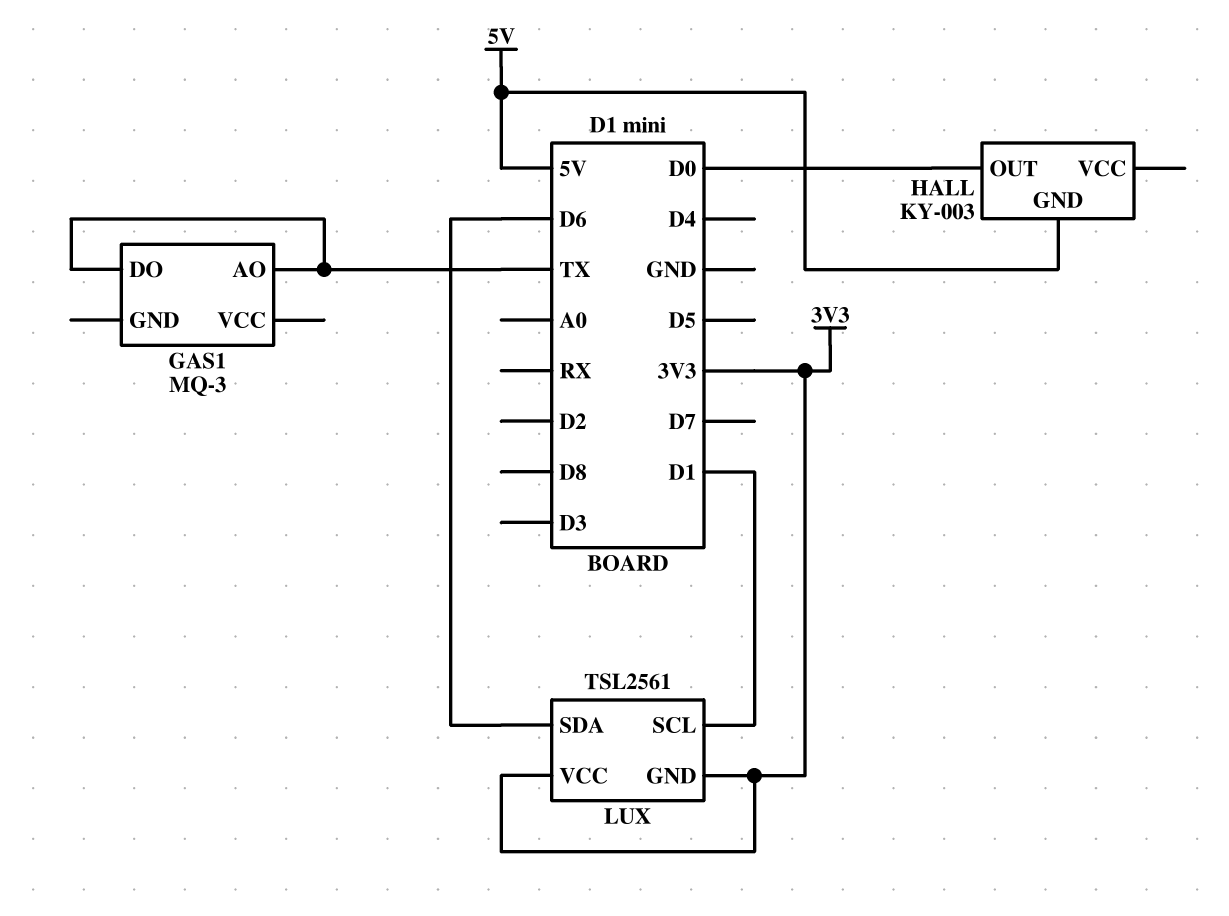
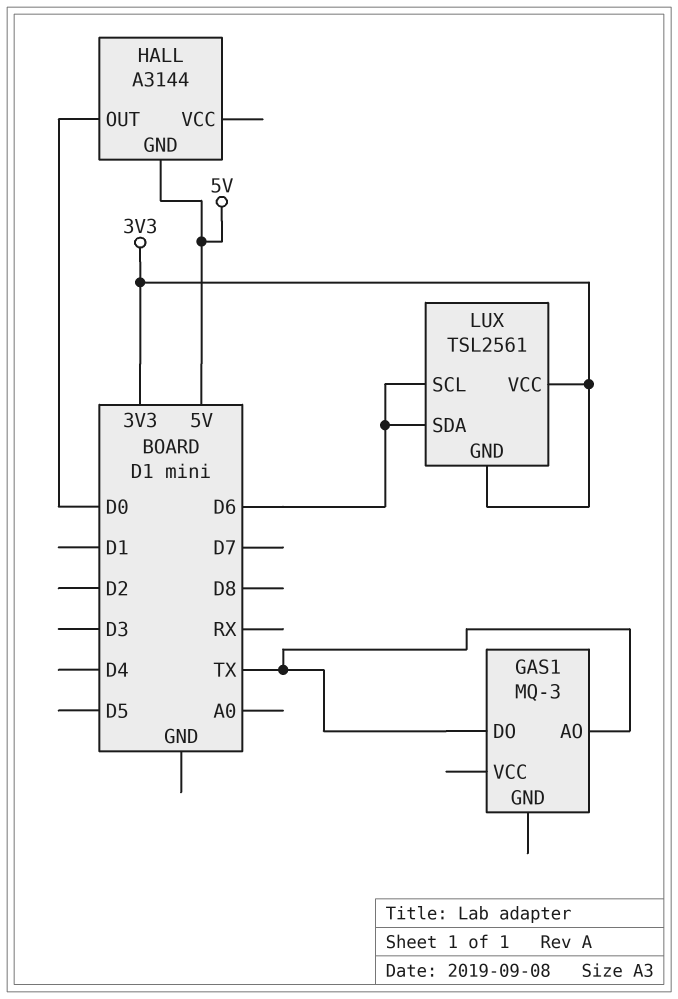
HALL: KY-003 -> A3144
LUX pin SCL: D1 -> D6

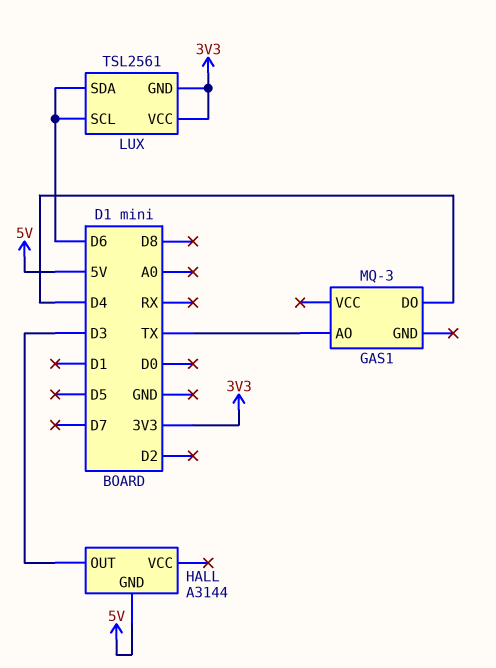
GAS1 pin DO: TX -> D4
HALL pin OUT: D0 -> D3

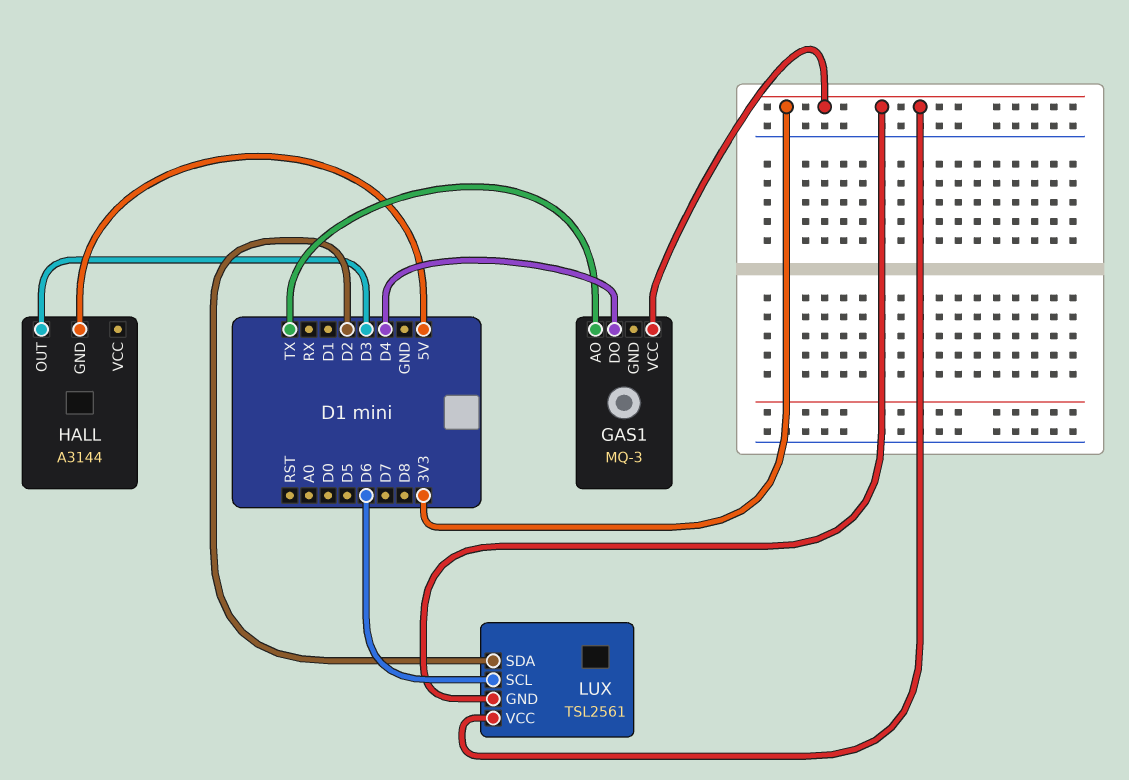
GAS1 pin VCC: none -> 3V3
LUX pin SDA: D6 -> D2

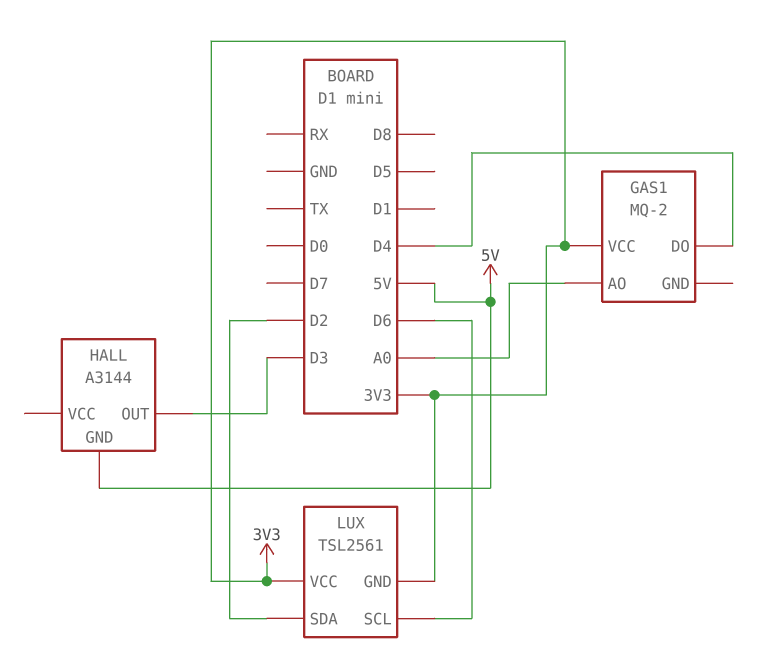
GAS1: MQ-3 -> MQ-2
GAS1 pin AO: TX -> A0

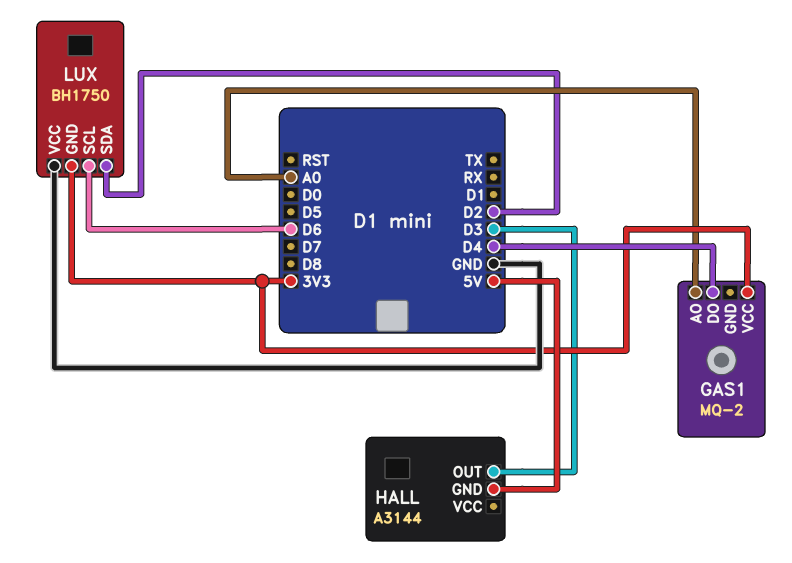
LUX: TSL2561 -> BH1750
LUX pin VCC: 3V3 -> GND

